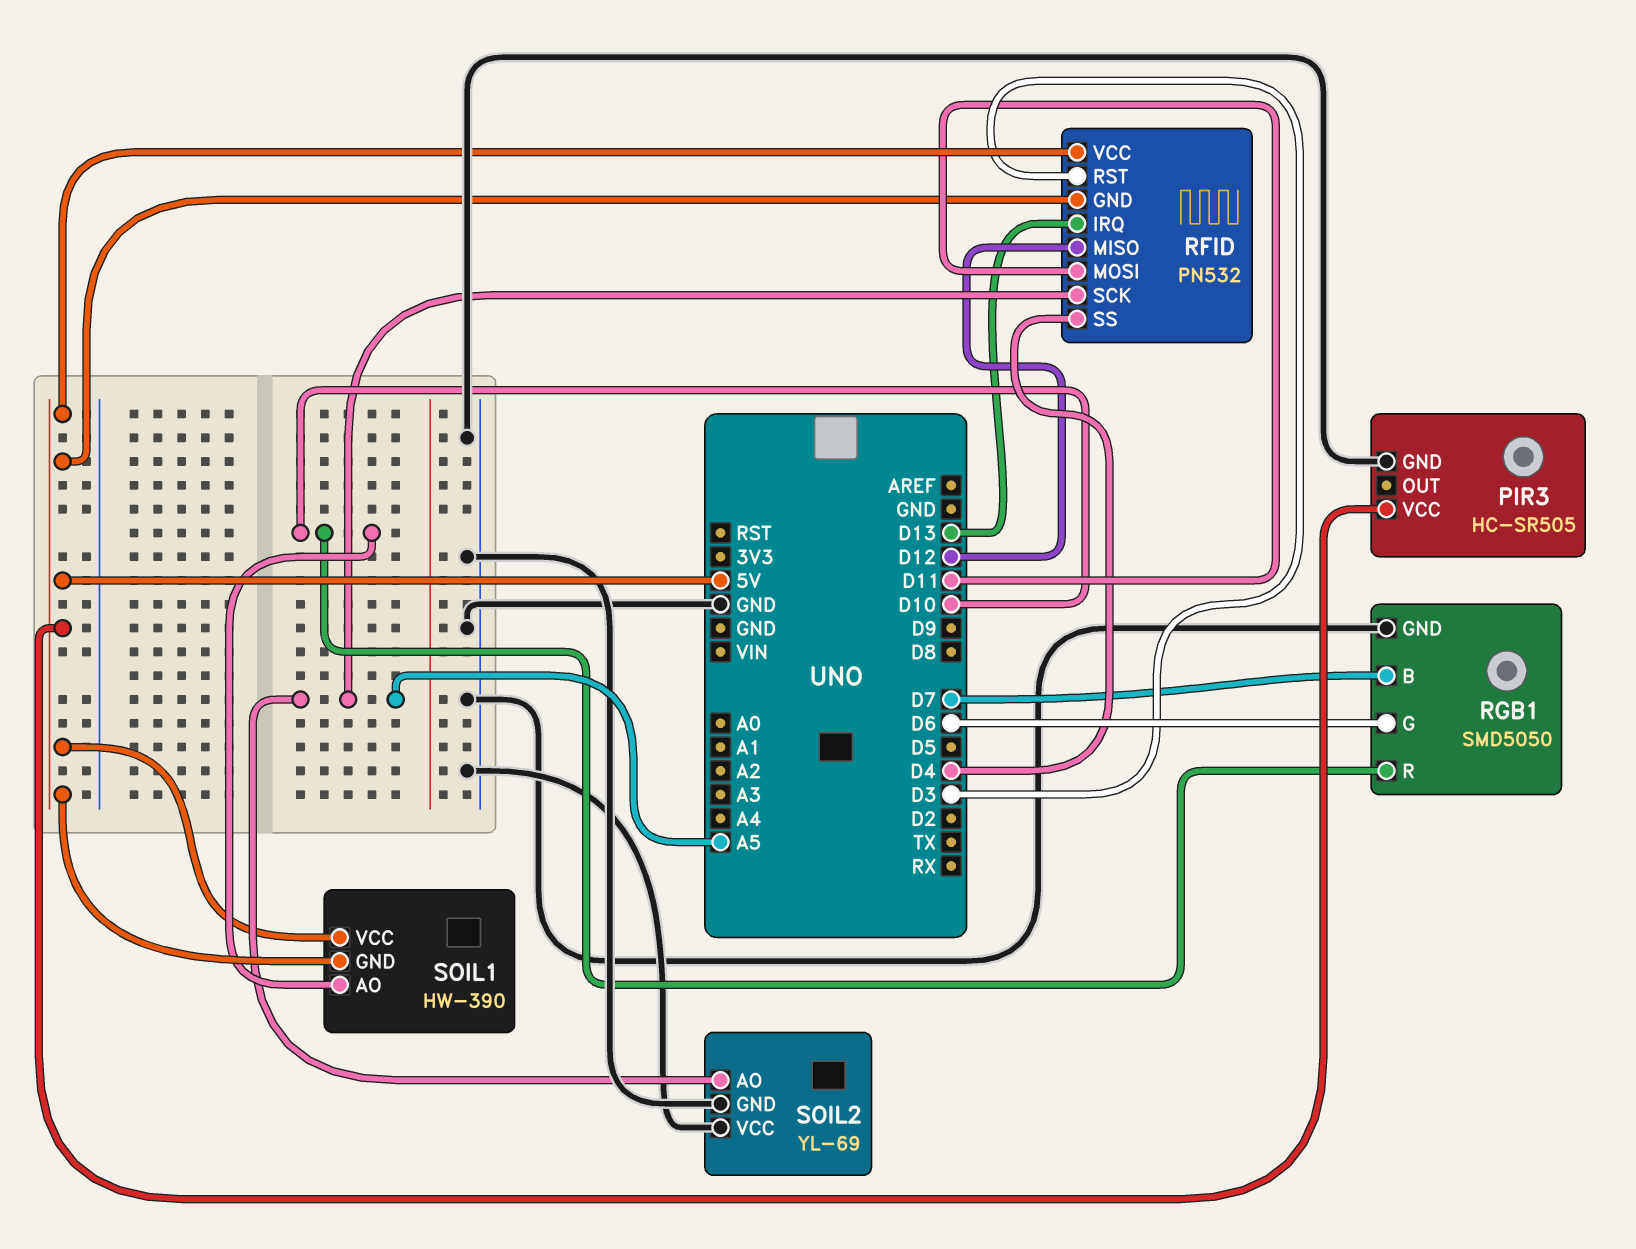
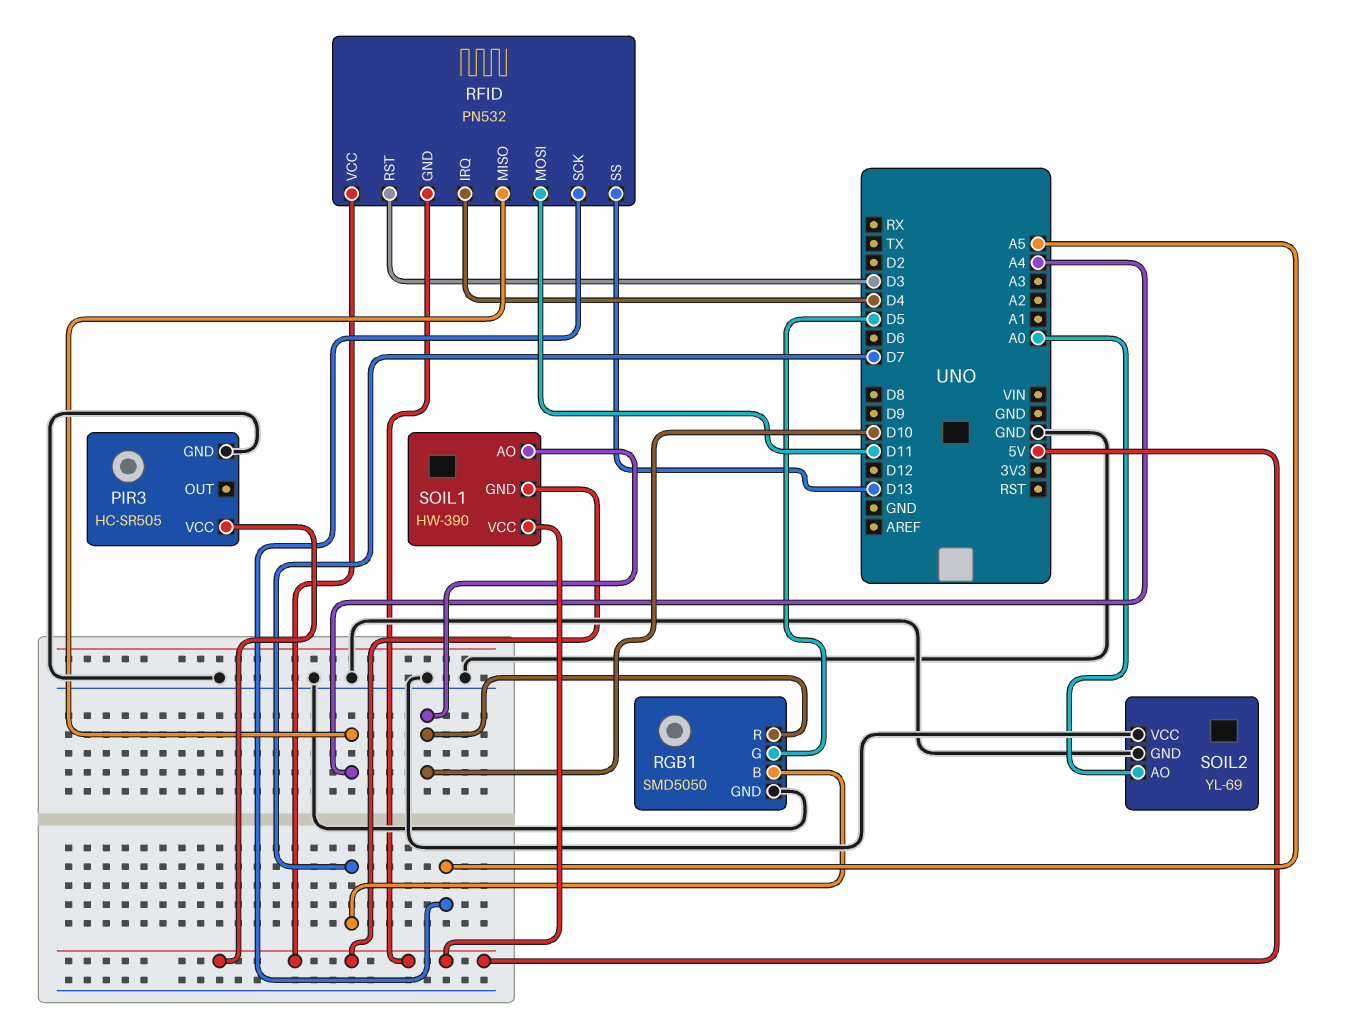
RFID pin IRQ: D13 -> D4
RFID pin MISO: D12 -> A4
RFID pin SS: D4 -> D13
RGB1 pin G: D6 -> D5
SOIL2 pin AO: A5 -> A0

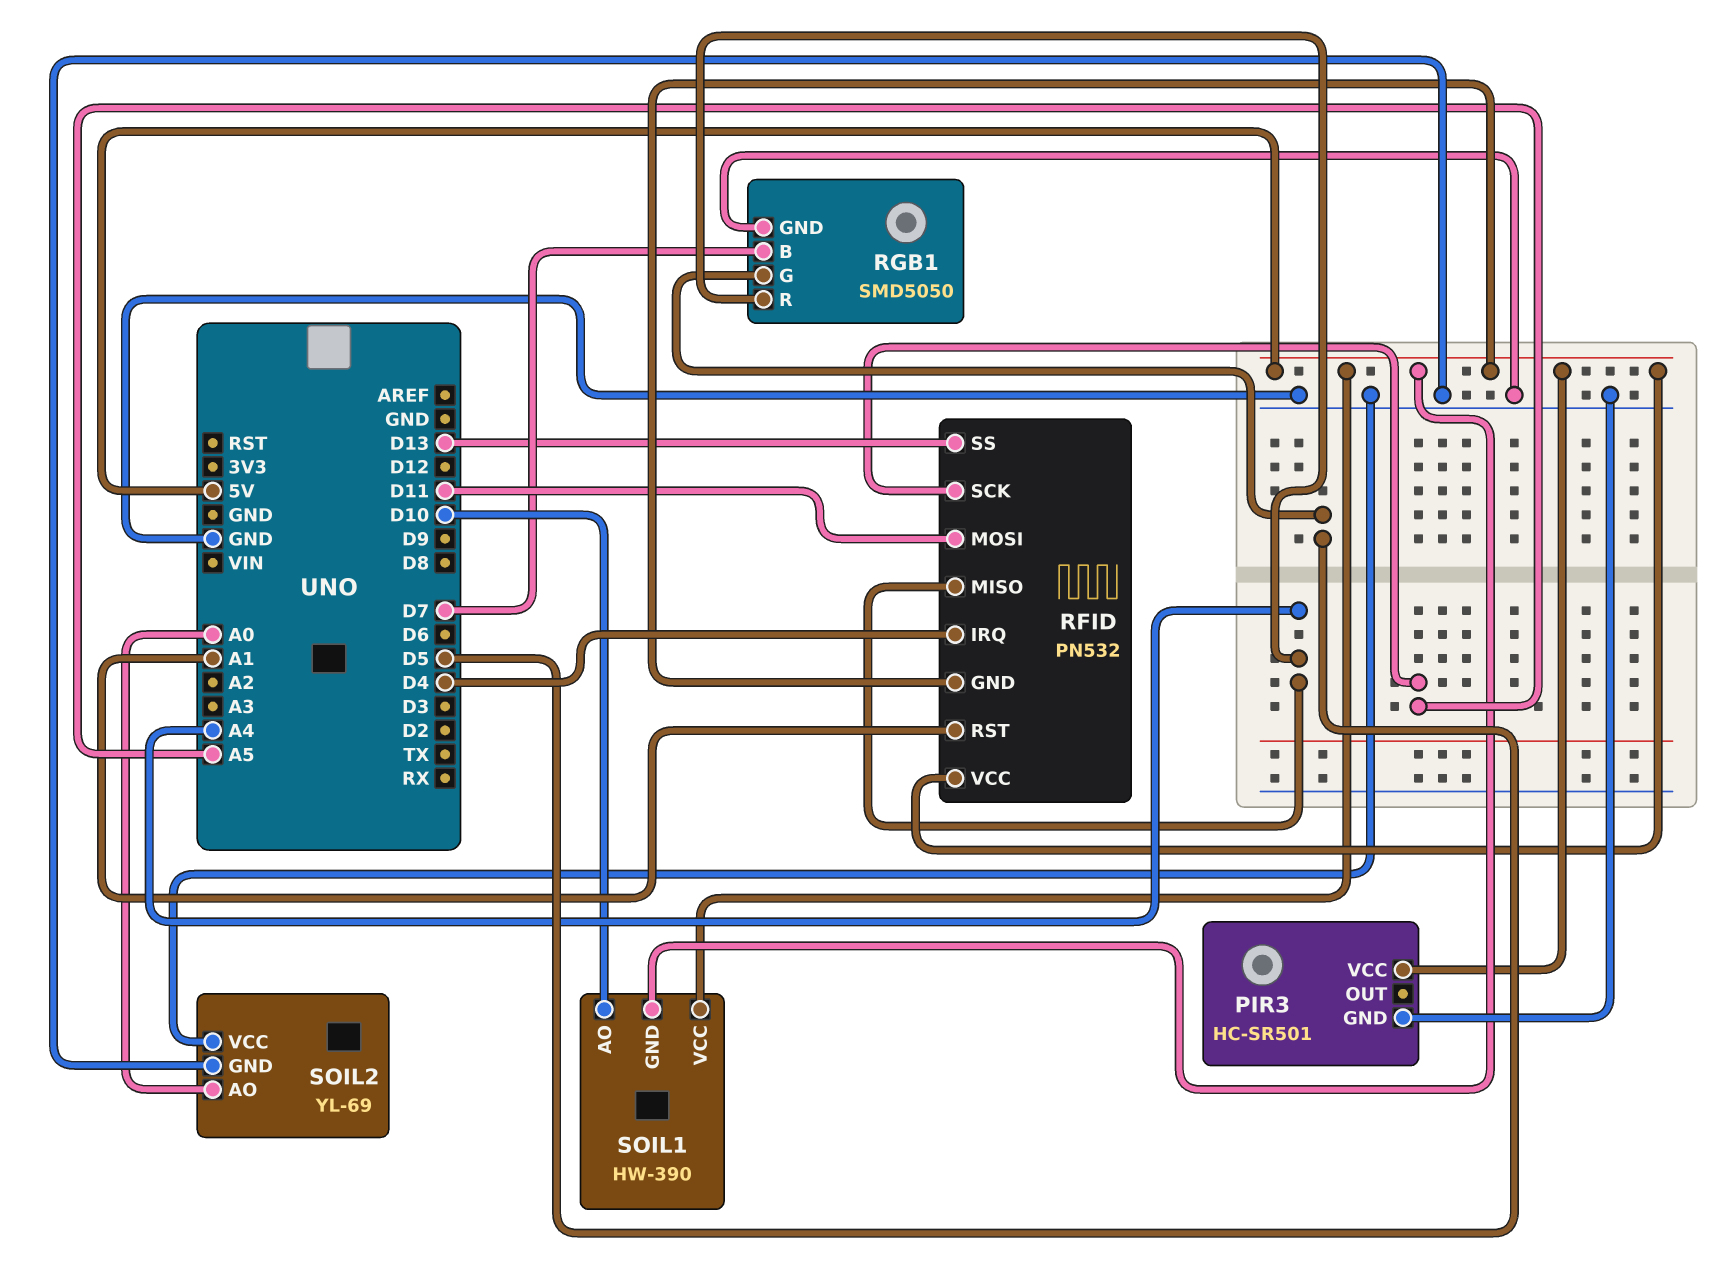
PIR3: HC-SR505 -> HC-SR501
RFID pin RST: D3 -> A1
RGB1 pin R: D10 -> A4

